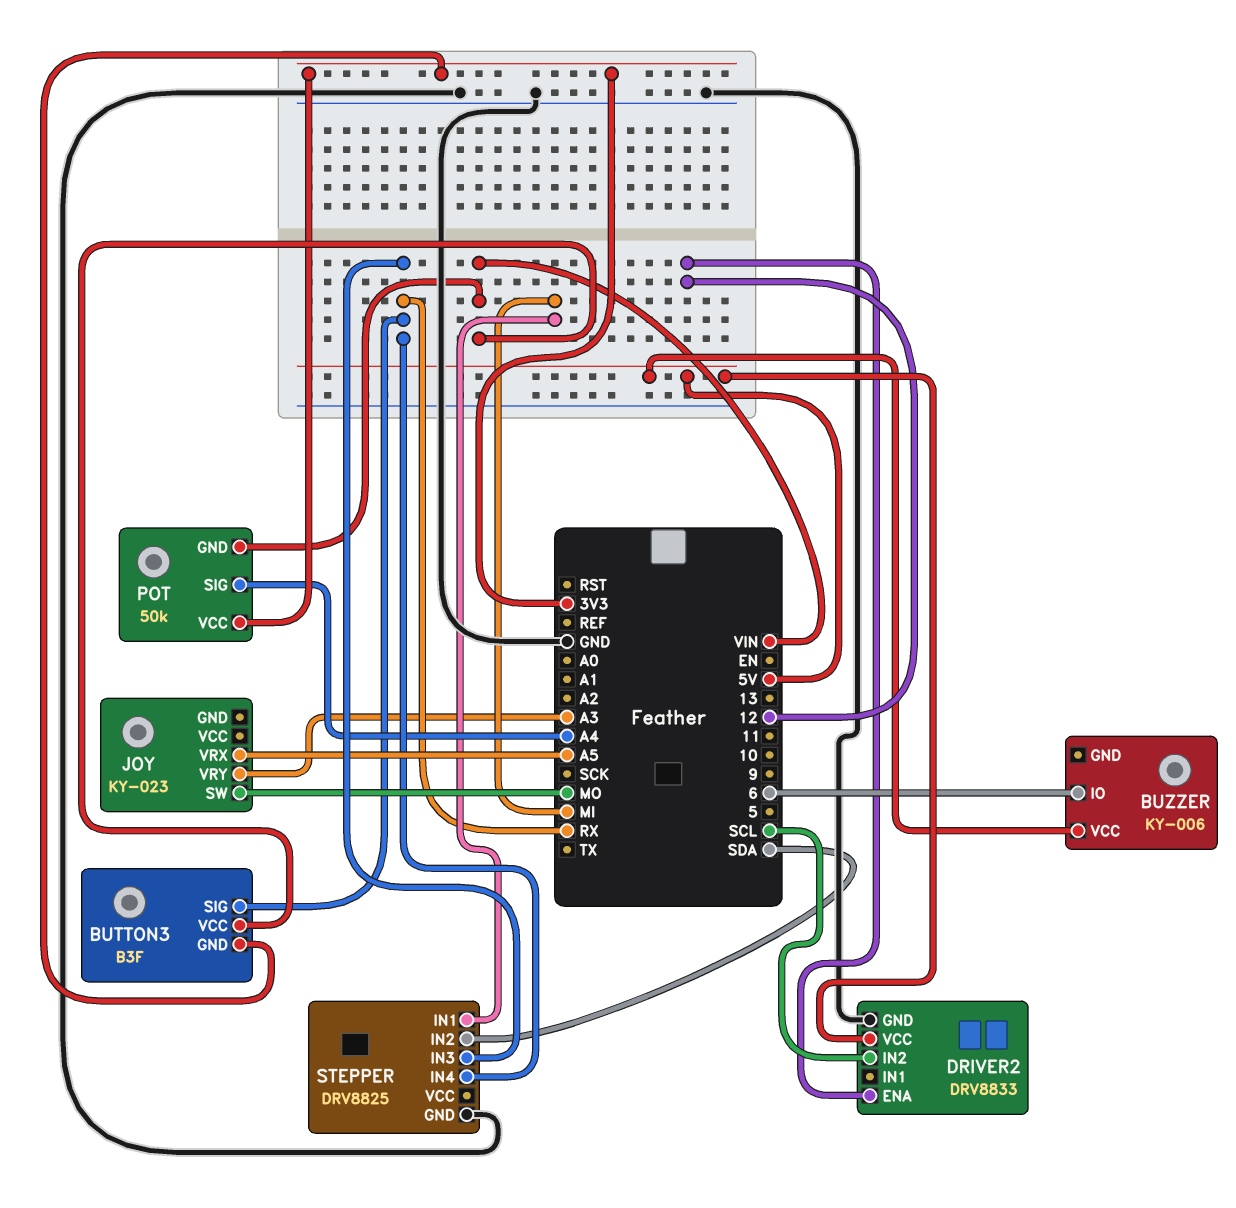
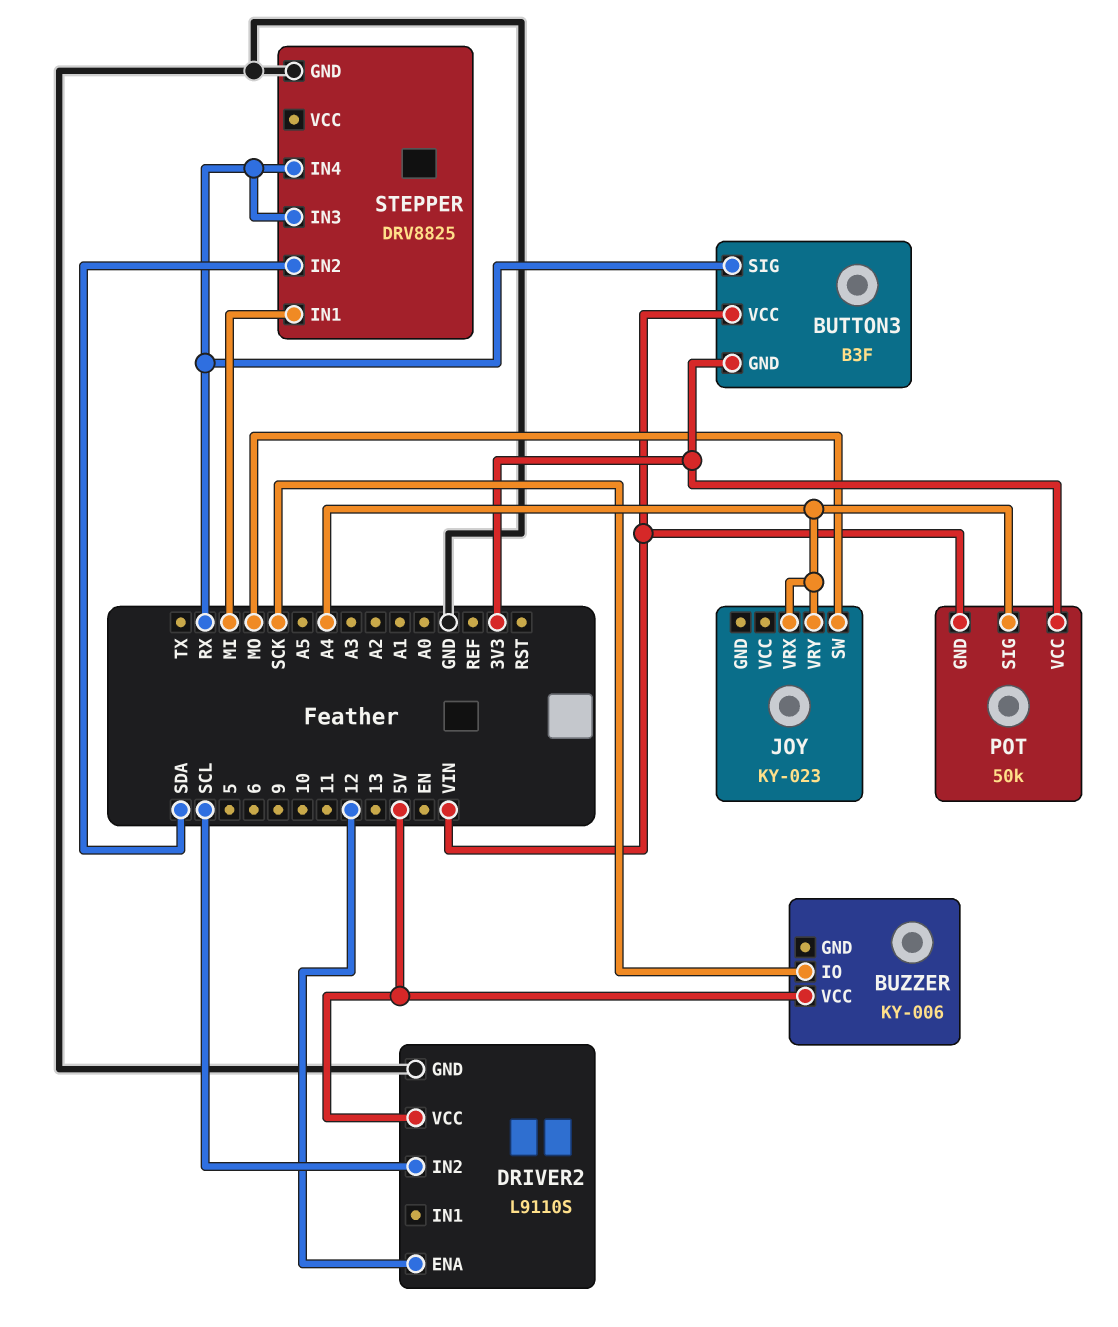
BUZZER pin IO: 6 -> SCK
DRIVER2: DRV8833 -> L9110S
JOY pin VRX: A5 -> A4
JOY pin VRY: A3 -> A4

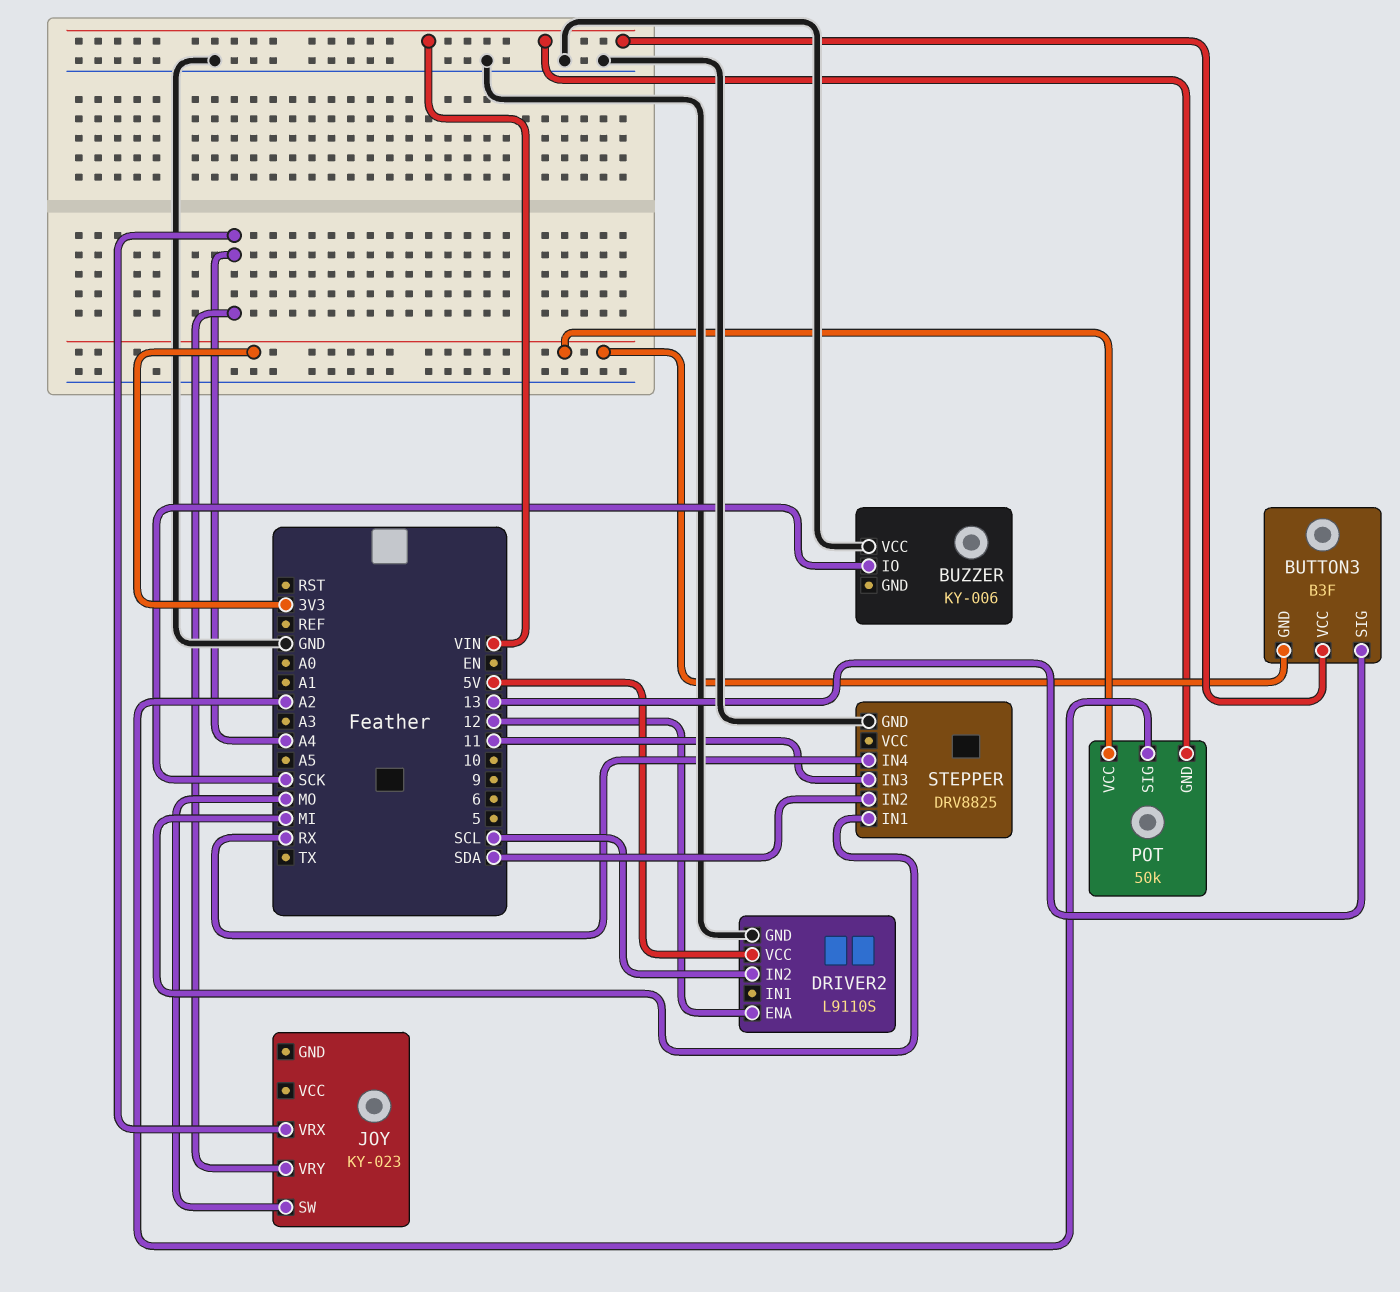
BUTTON3 pin SIG: RX -> 13
BUZZER pin VCC: 5V -> GND
POT pin SIG: A4 -> A2
STEPPER pin IN3: RX -> 11

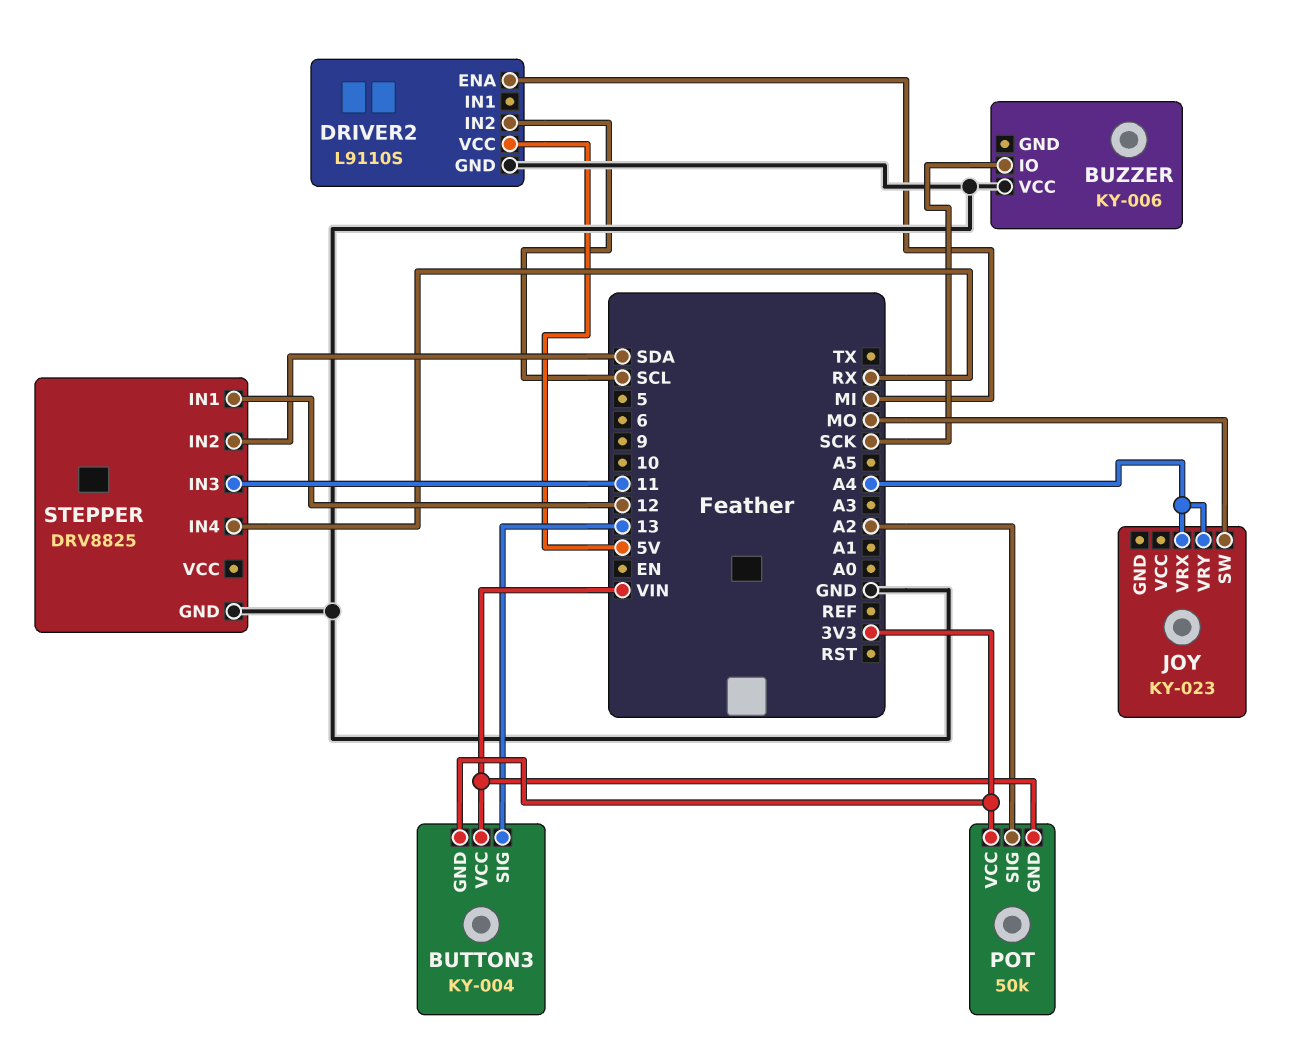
BUTTON3: B3F -> KY-004
DRIVER2 pin ENA: 12 -> MI
STEPPER pin IN1: MI -> 12

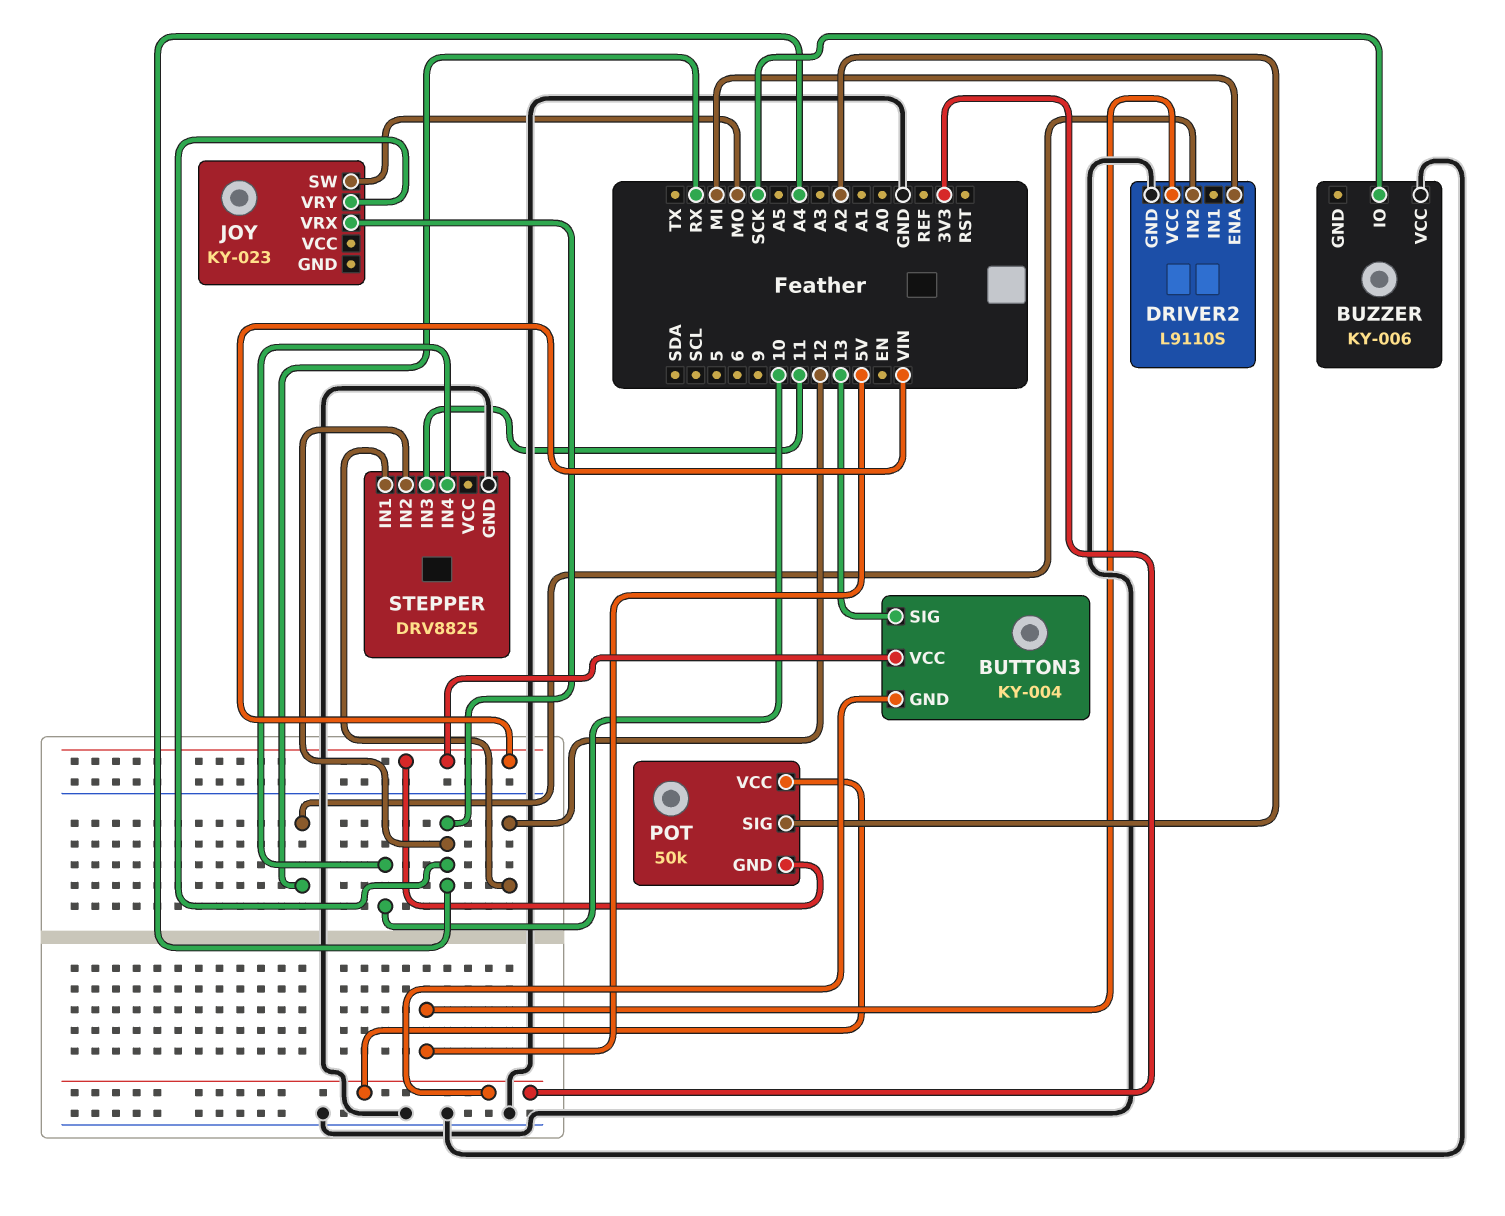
DRIVER2 pin IN2: SCL -> RX
STEPPER pin IN2: SDA -> A4
STEPPER pin IN4: RX -> 10

